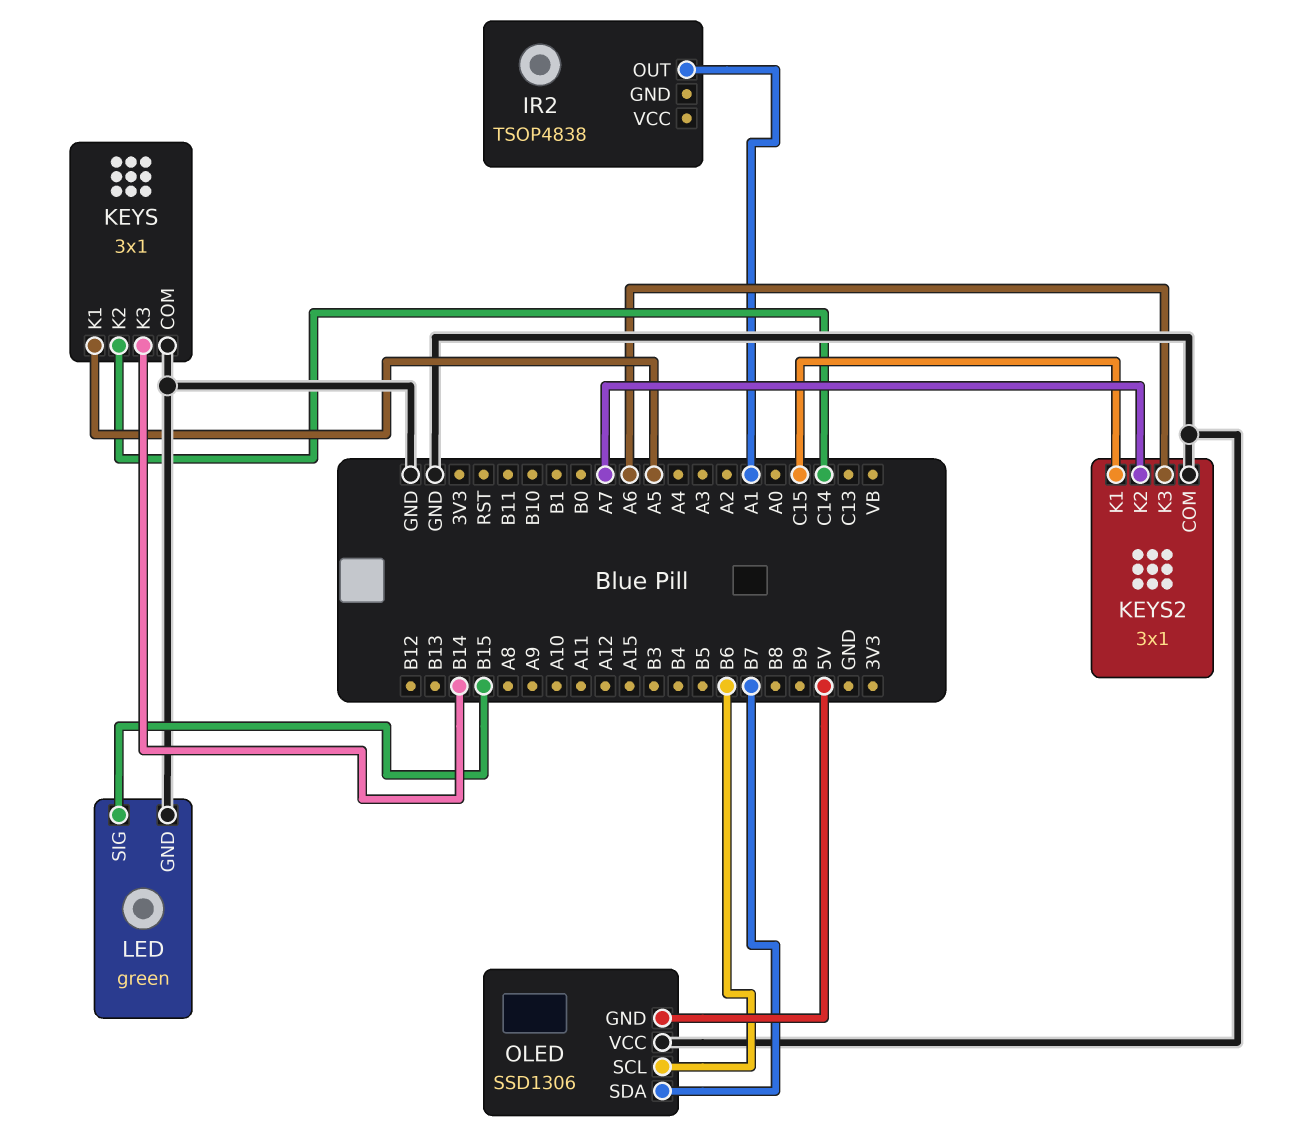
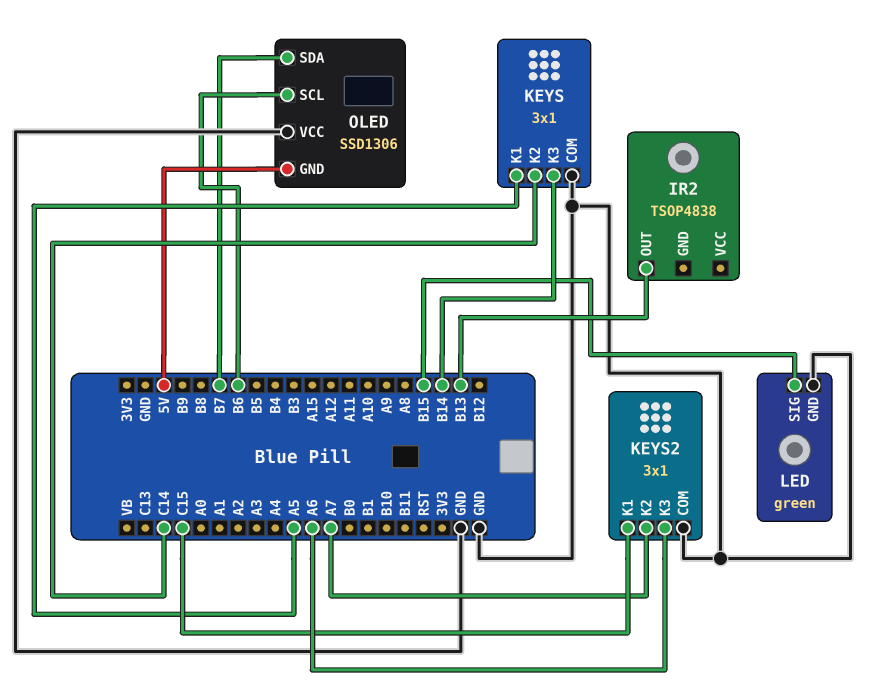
IR2 pin OUT: A1 -> B13

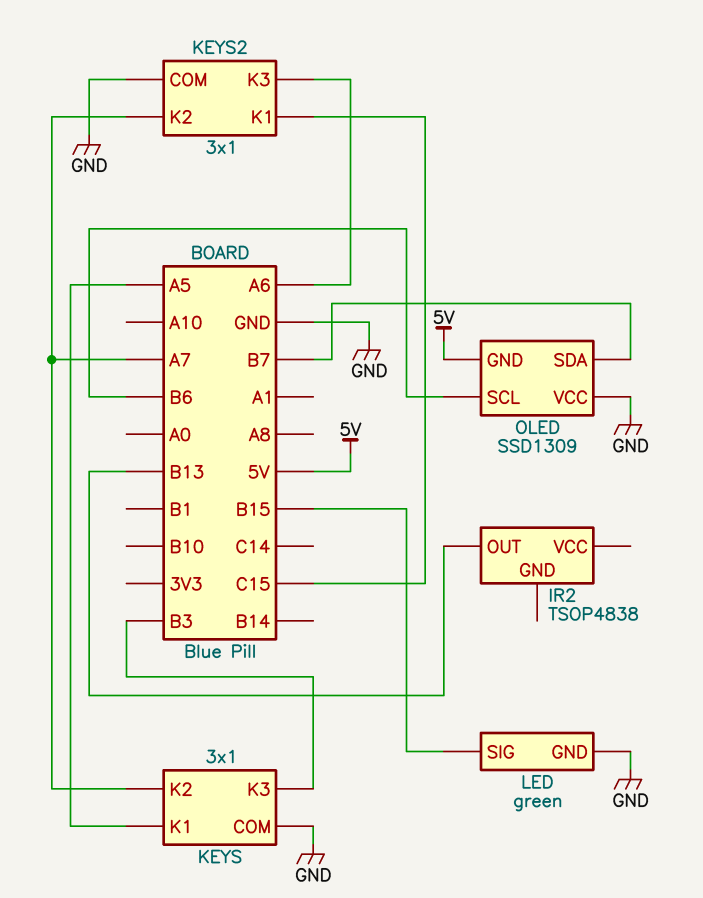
KEYS pin K2: C14 -> A7
KEYS pin K3: B14 -> B3
OLED: SSD1306 -> SSD1309

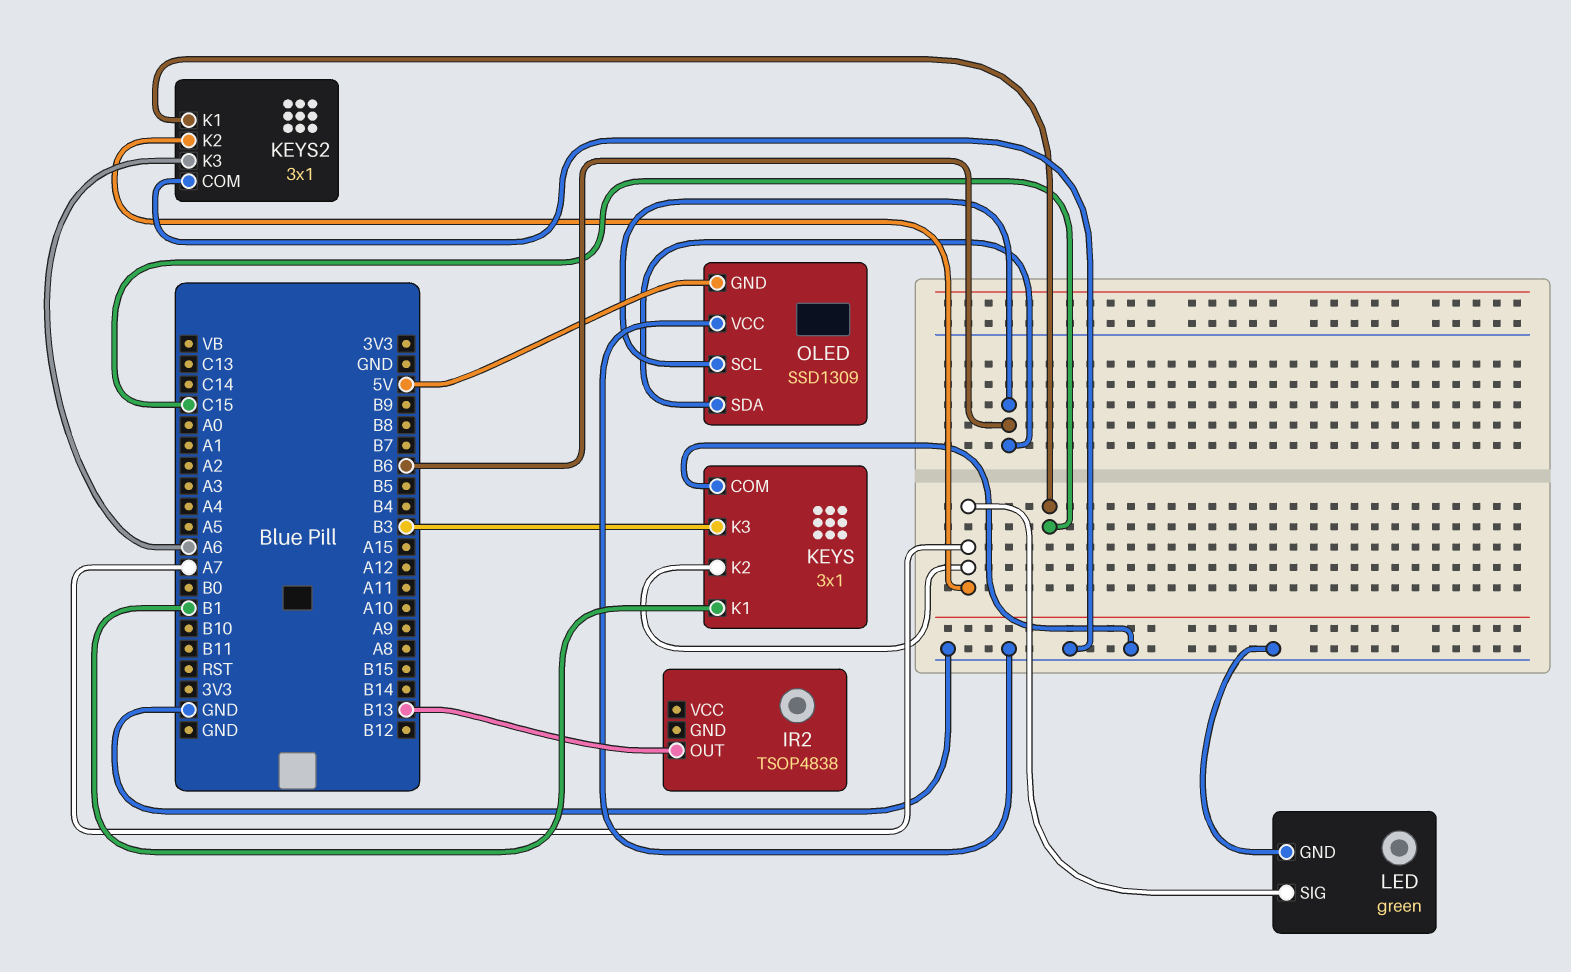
KEYS pin K1: A5 -> B1
LED pin SIG: B15 -> A7
OLED pin SDA: B7 -> B6

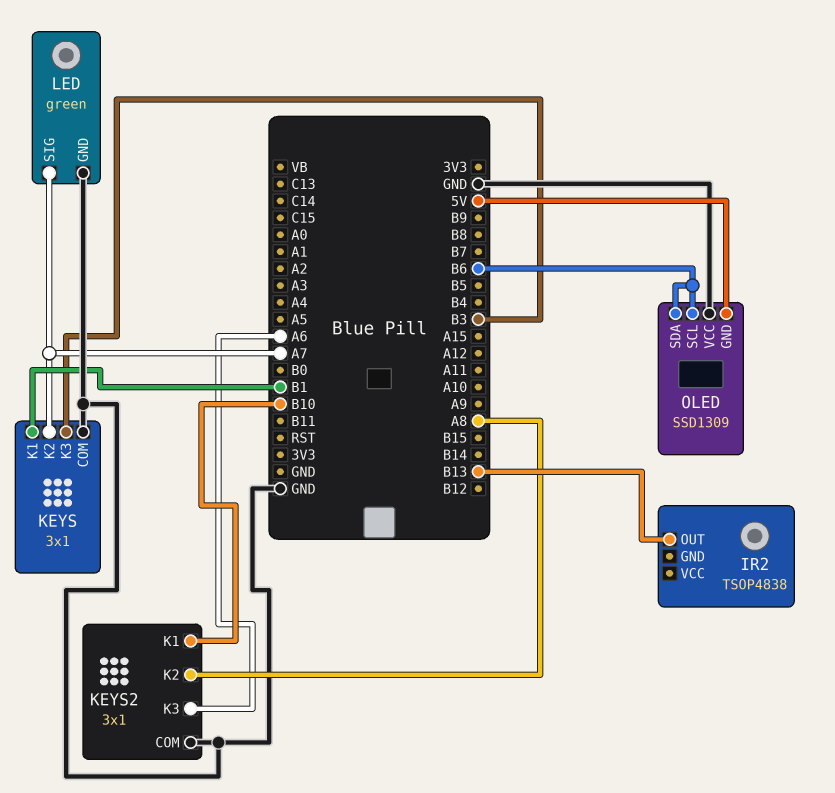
KEYS2 pin K1: C15 -> B10
KEYS2 pin K2: A7 -> A8

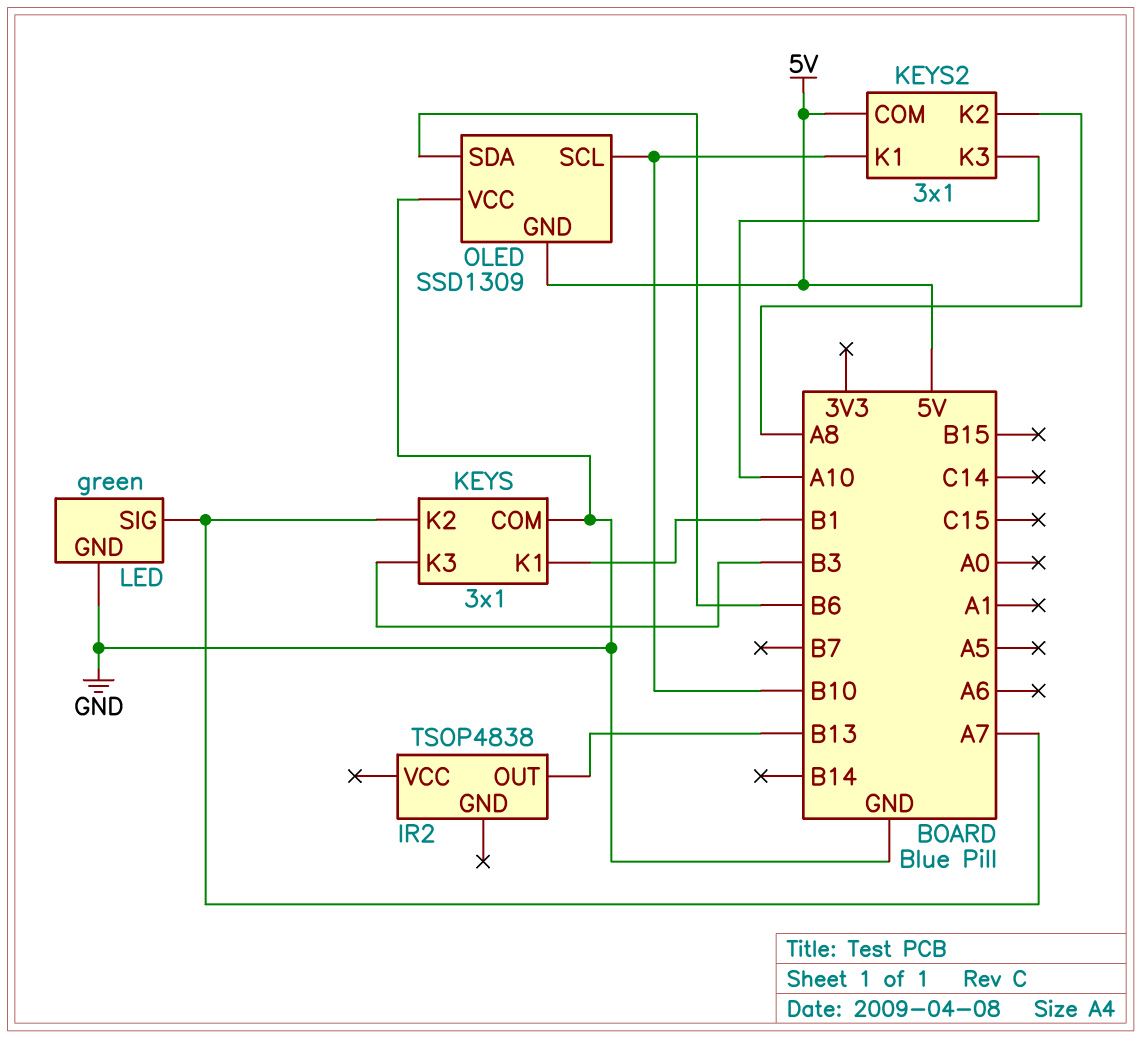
KEYS2 pin COM: GND -> 5V
KEYS2 pin K3: A6 -> A10
OLED pin SCL: B6 -> B10

